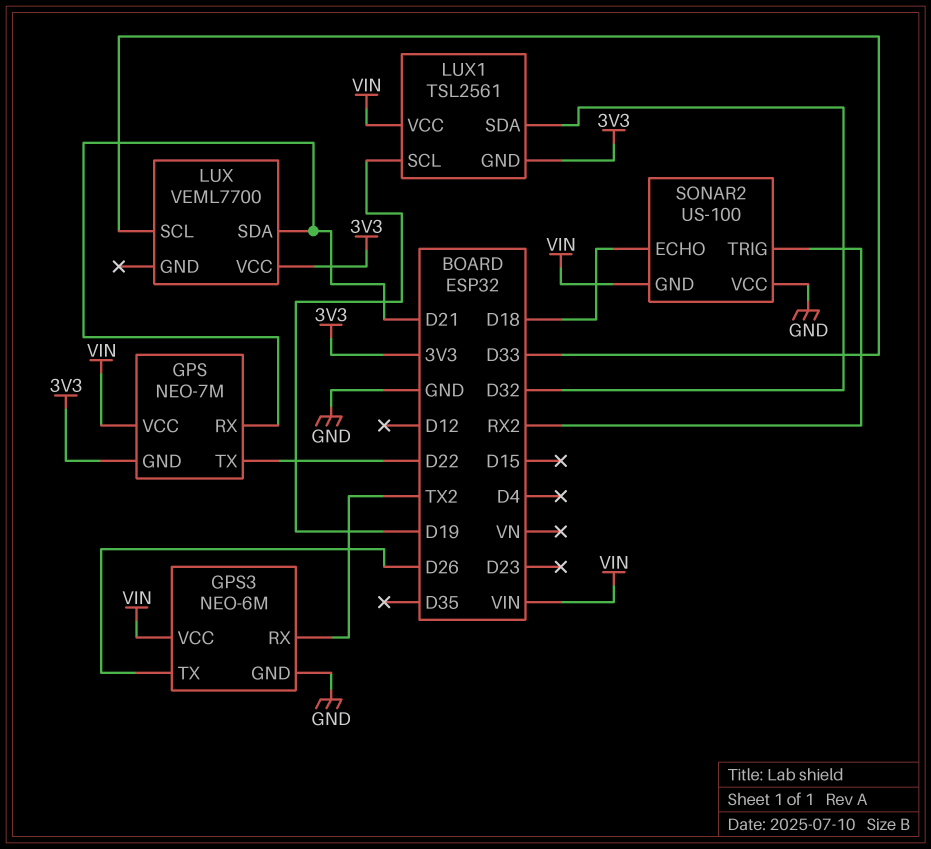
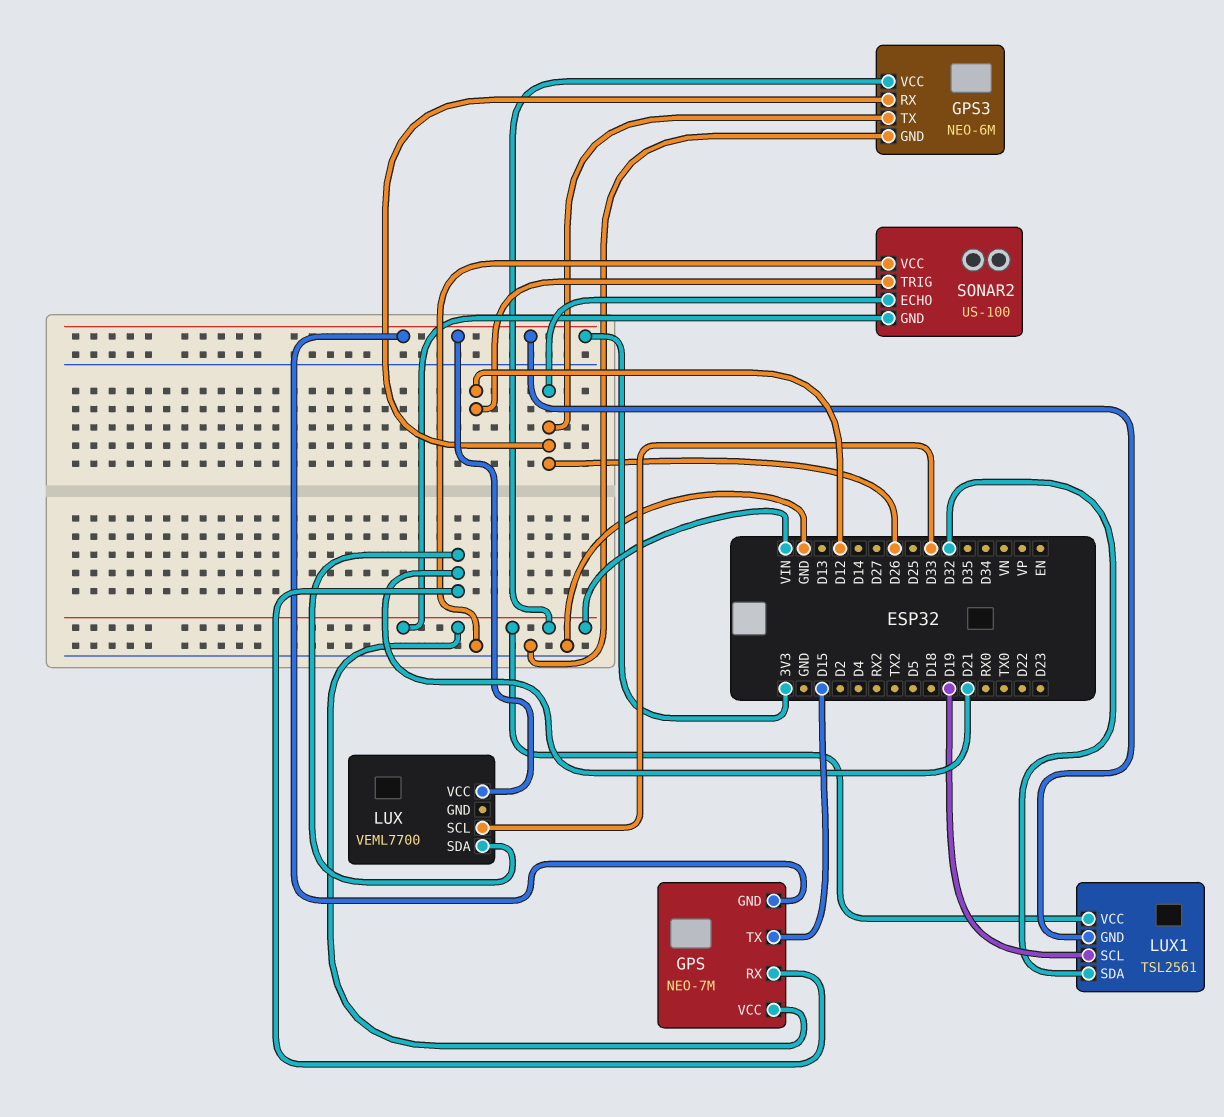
GPS pin TX: D22 -> D15
GPS3 pin RX: TX2 -> D26
SONAR2 pin ECHO: D18 -> D26
SONAR2 pin TRIG: RX2 -> D12

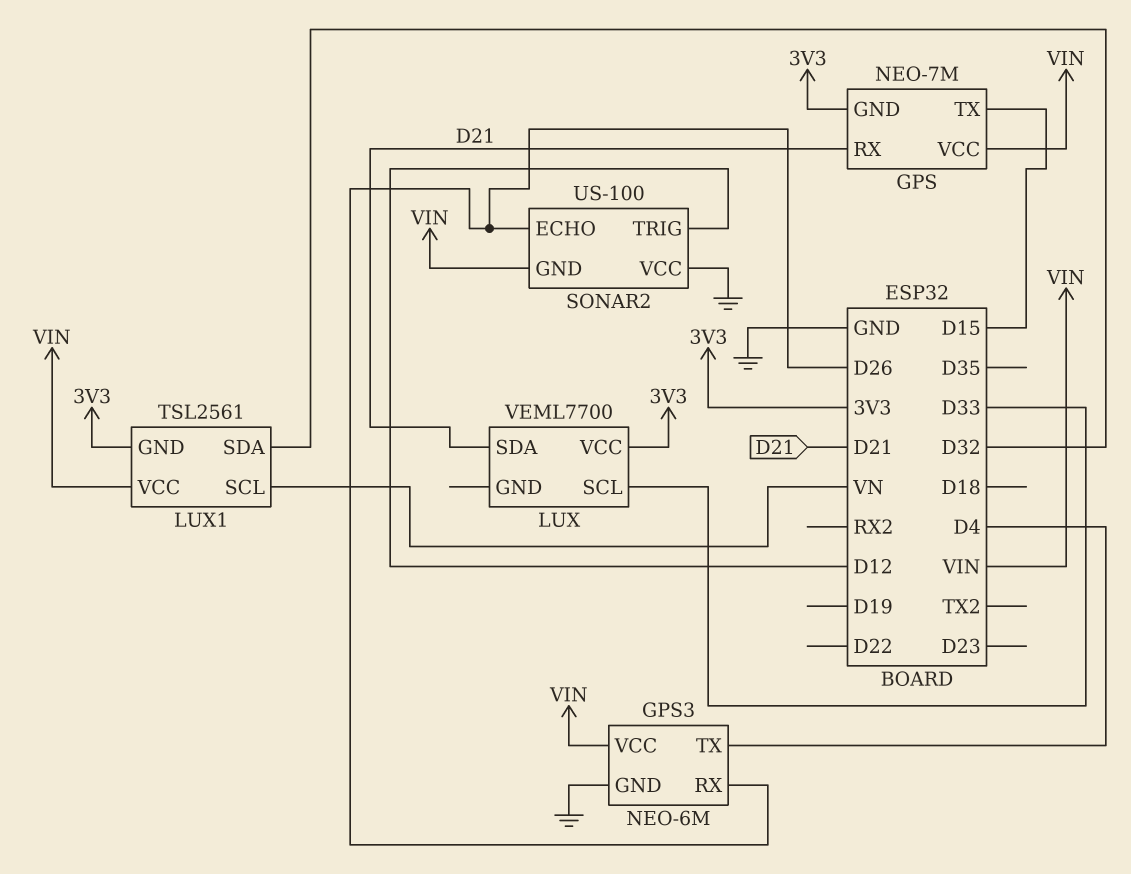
GPS3 pin TX: D26 -> D4
LUX1 pin SCL: D19 -> VN

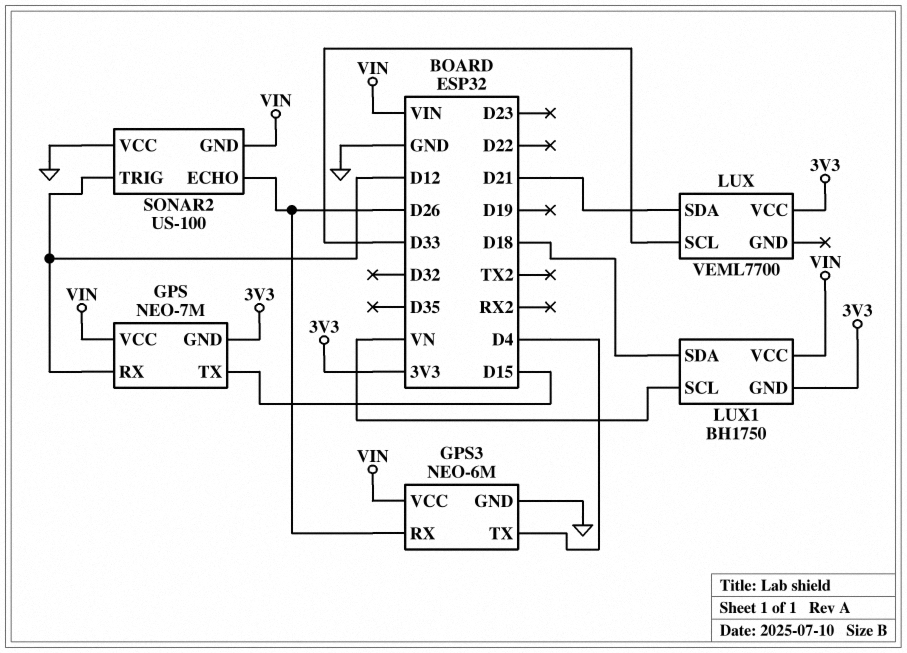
GPS pin RX: D21 -> D12
LUX1: TSL2561 -> BH1750
LUX1 pin SDA: D32 -> D18

